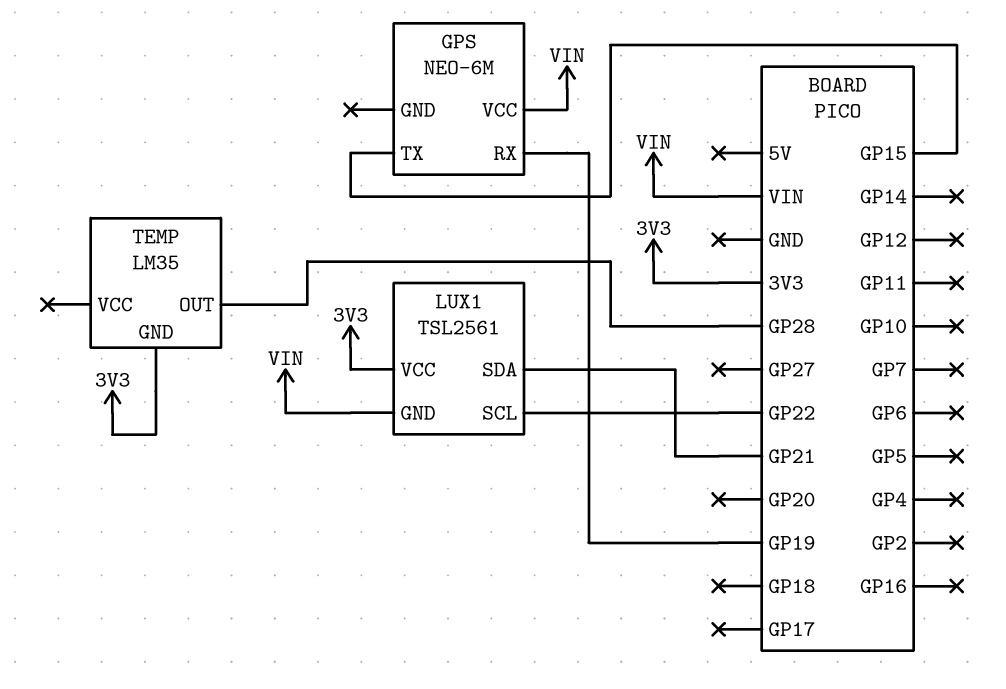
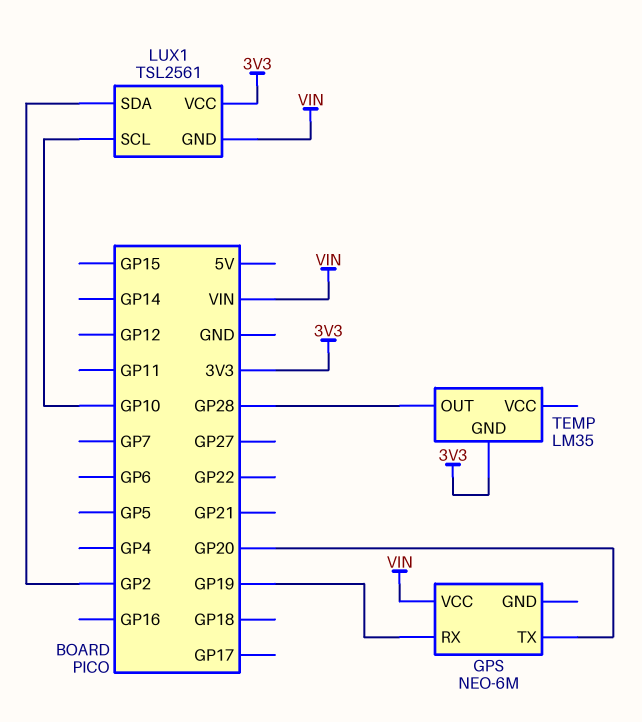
GPS pin TX: GP15 -> GP20
LUX1 pin SCL: GP22 -> GP10
LUX1 pin SDA: GP21 -> GP2

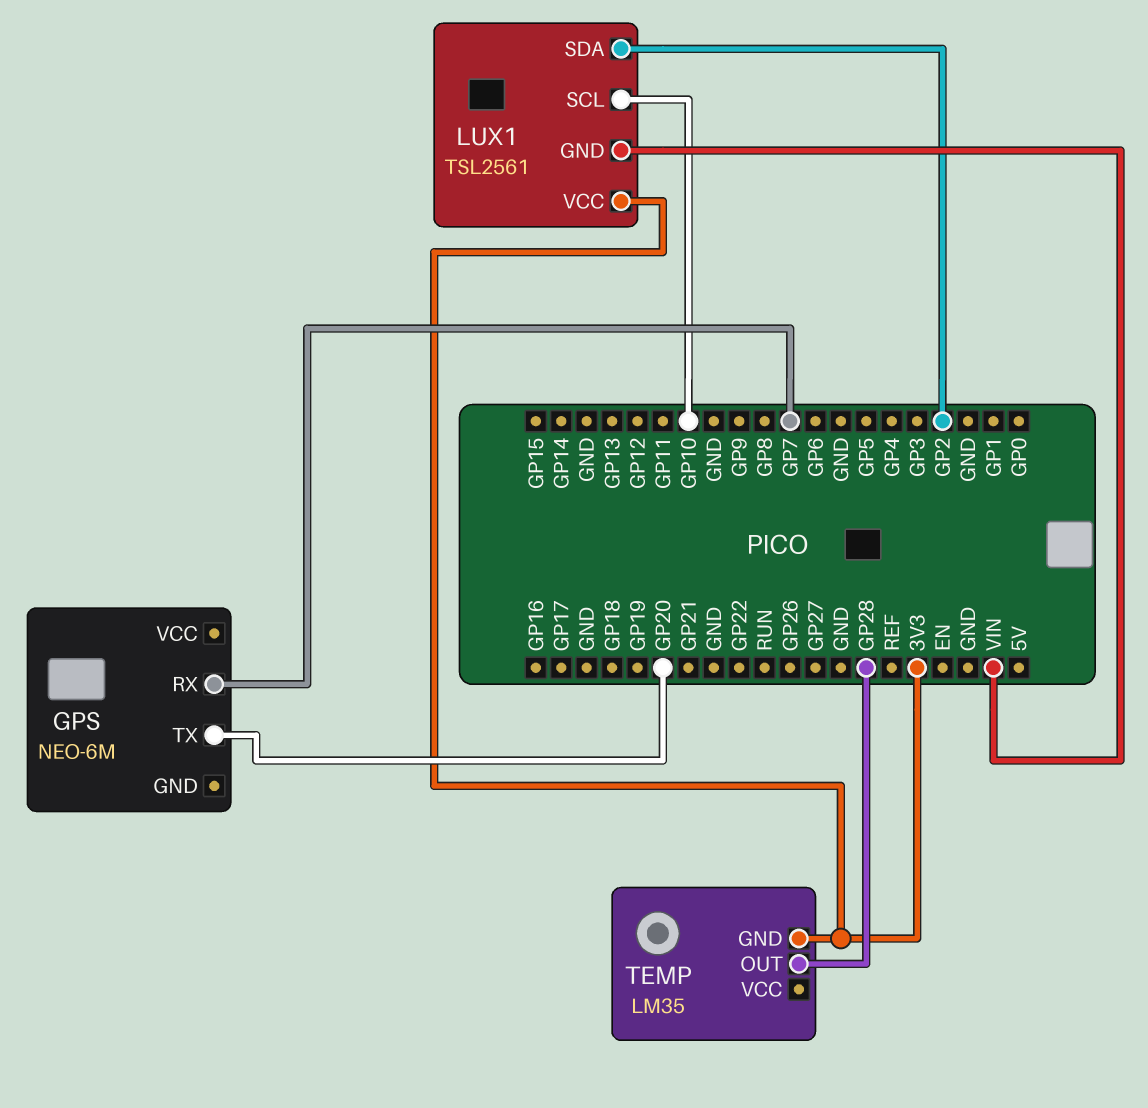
GPS pin RX: GP19 -> GP7
GPS pin VCC: VIN -> none

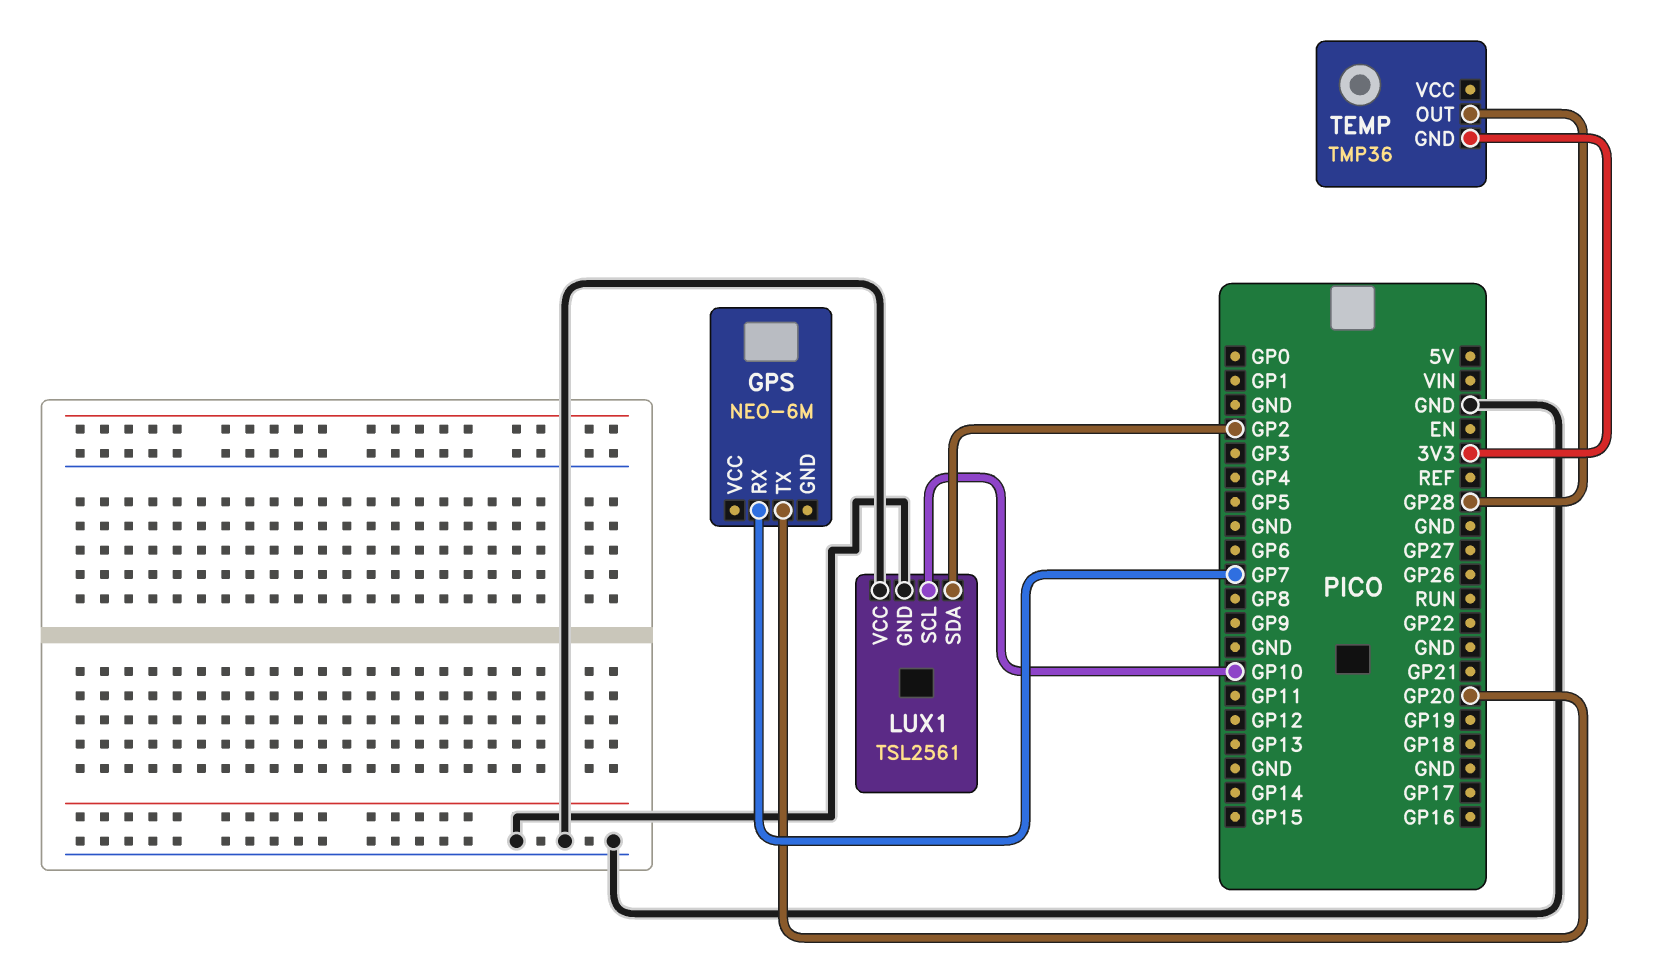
LUX1 pin GND: VIN -> GND
LUX1 pin VCC: 3V3 -> GND
TEMP: LM35 -> TMP36

